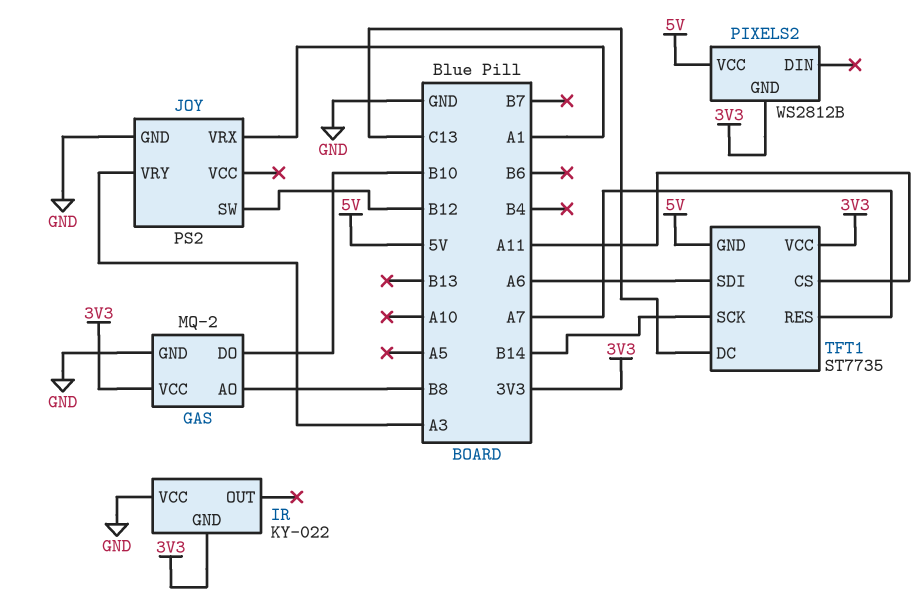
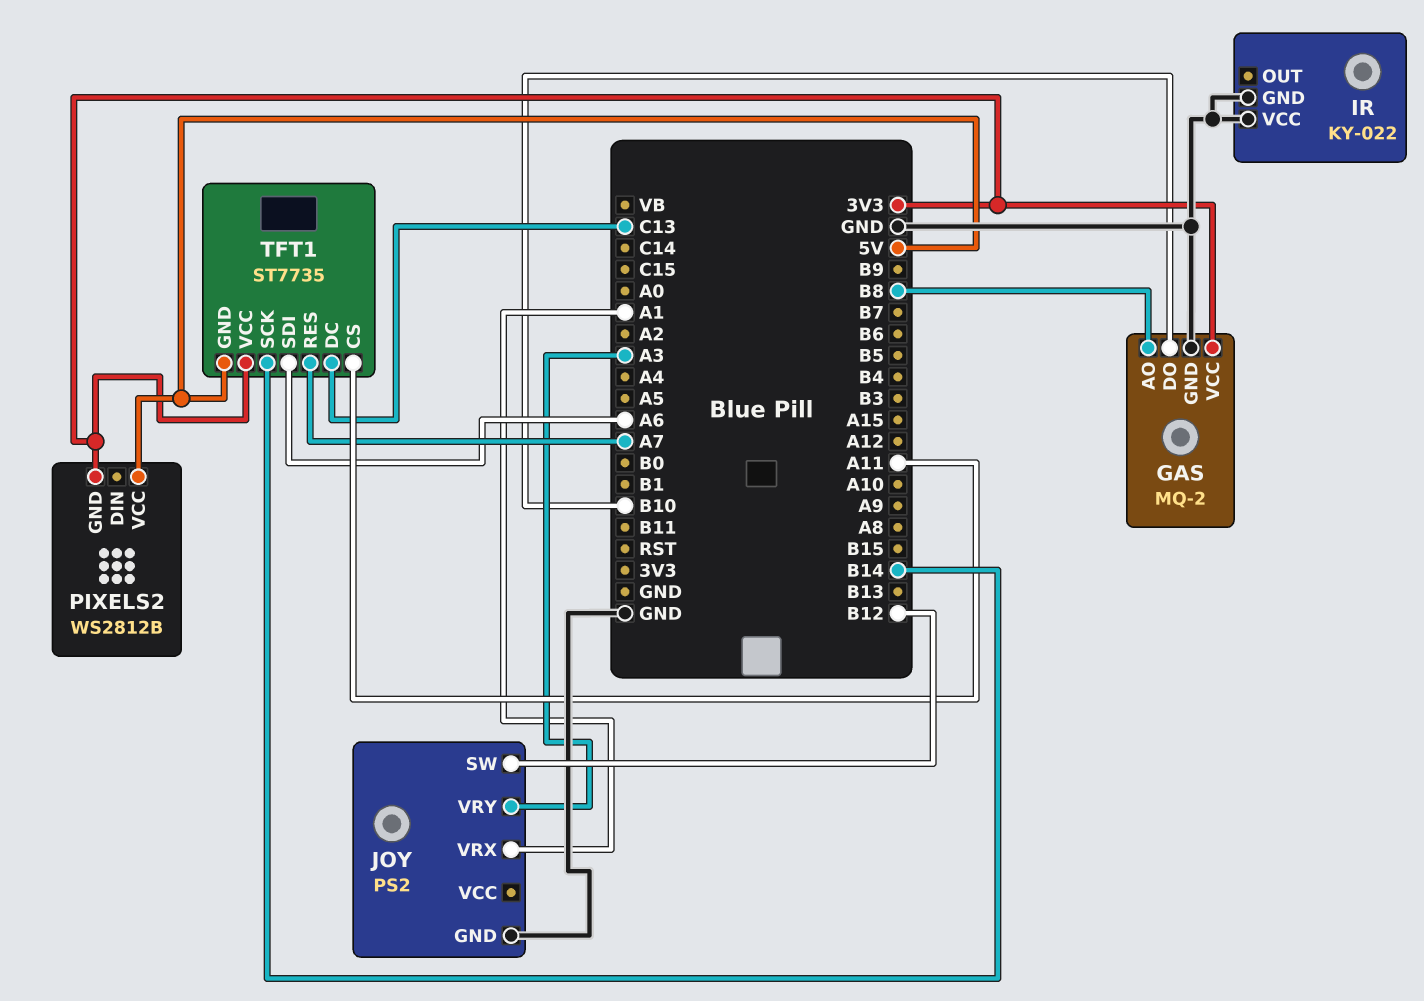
IR pin GND: 3V3 -> GND

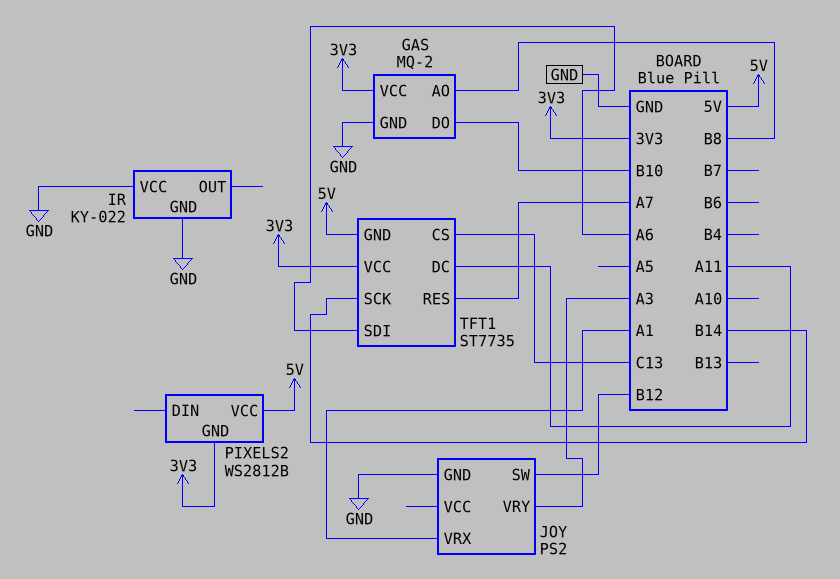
TFT1 pin CS: A11 -> C13
TFT1 pin DC: C13 -> A11

